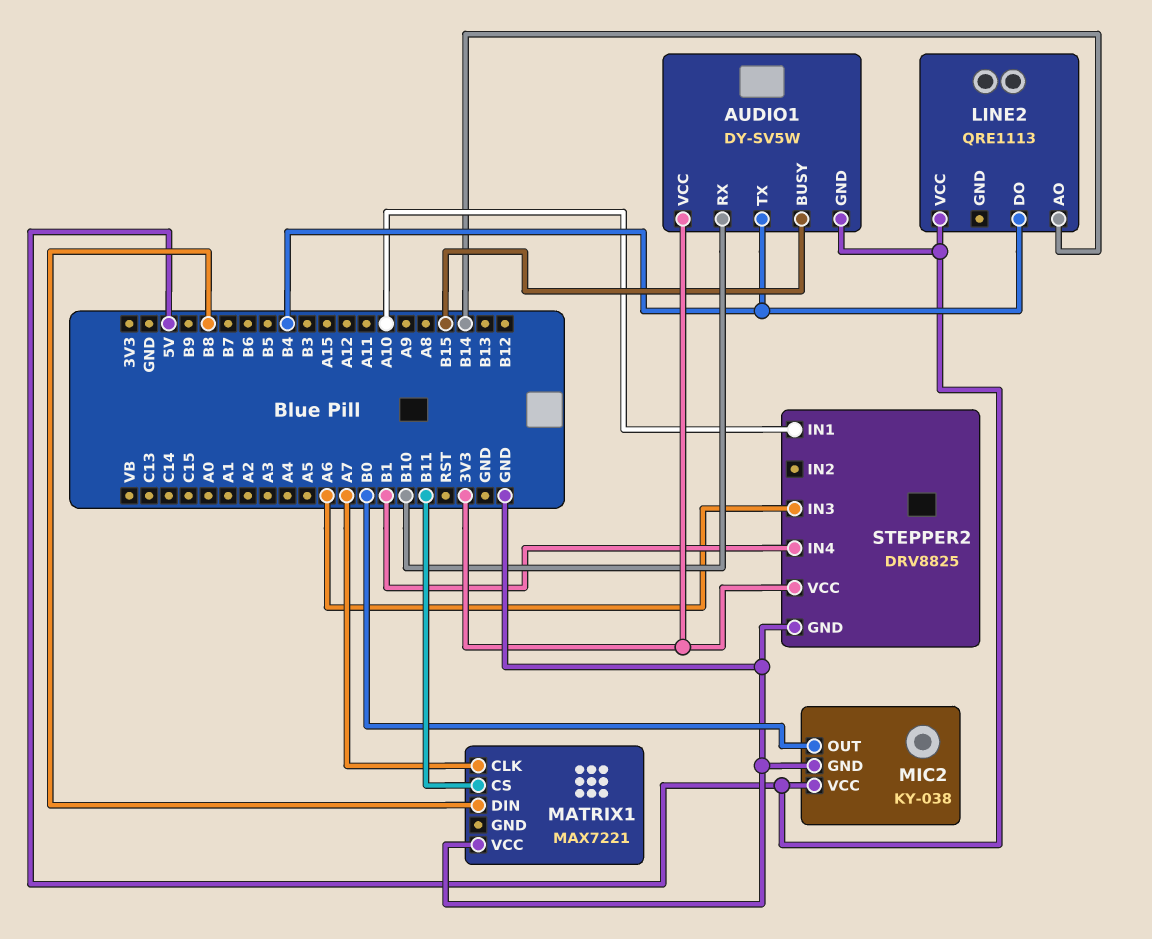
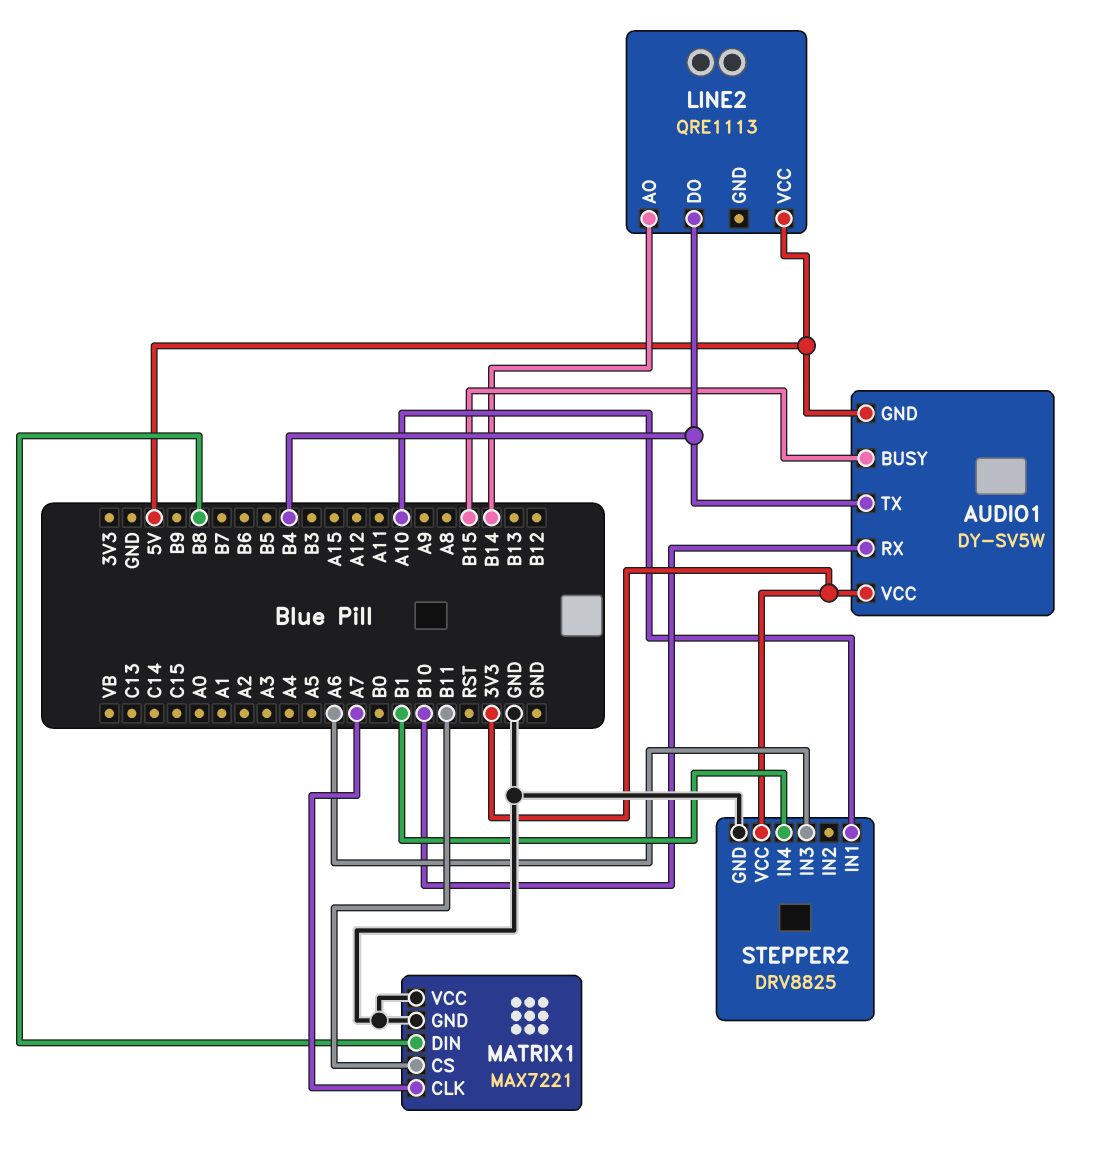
MATRIX1 pin GND: none -> GND
MIC2: KY-038 -> none
MIC2 pin GND: GND -> none
MIC2 pin OUT: B0 -> none
MIC2 pin VCC: 5V -> none

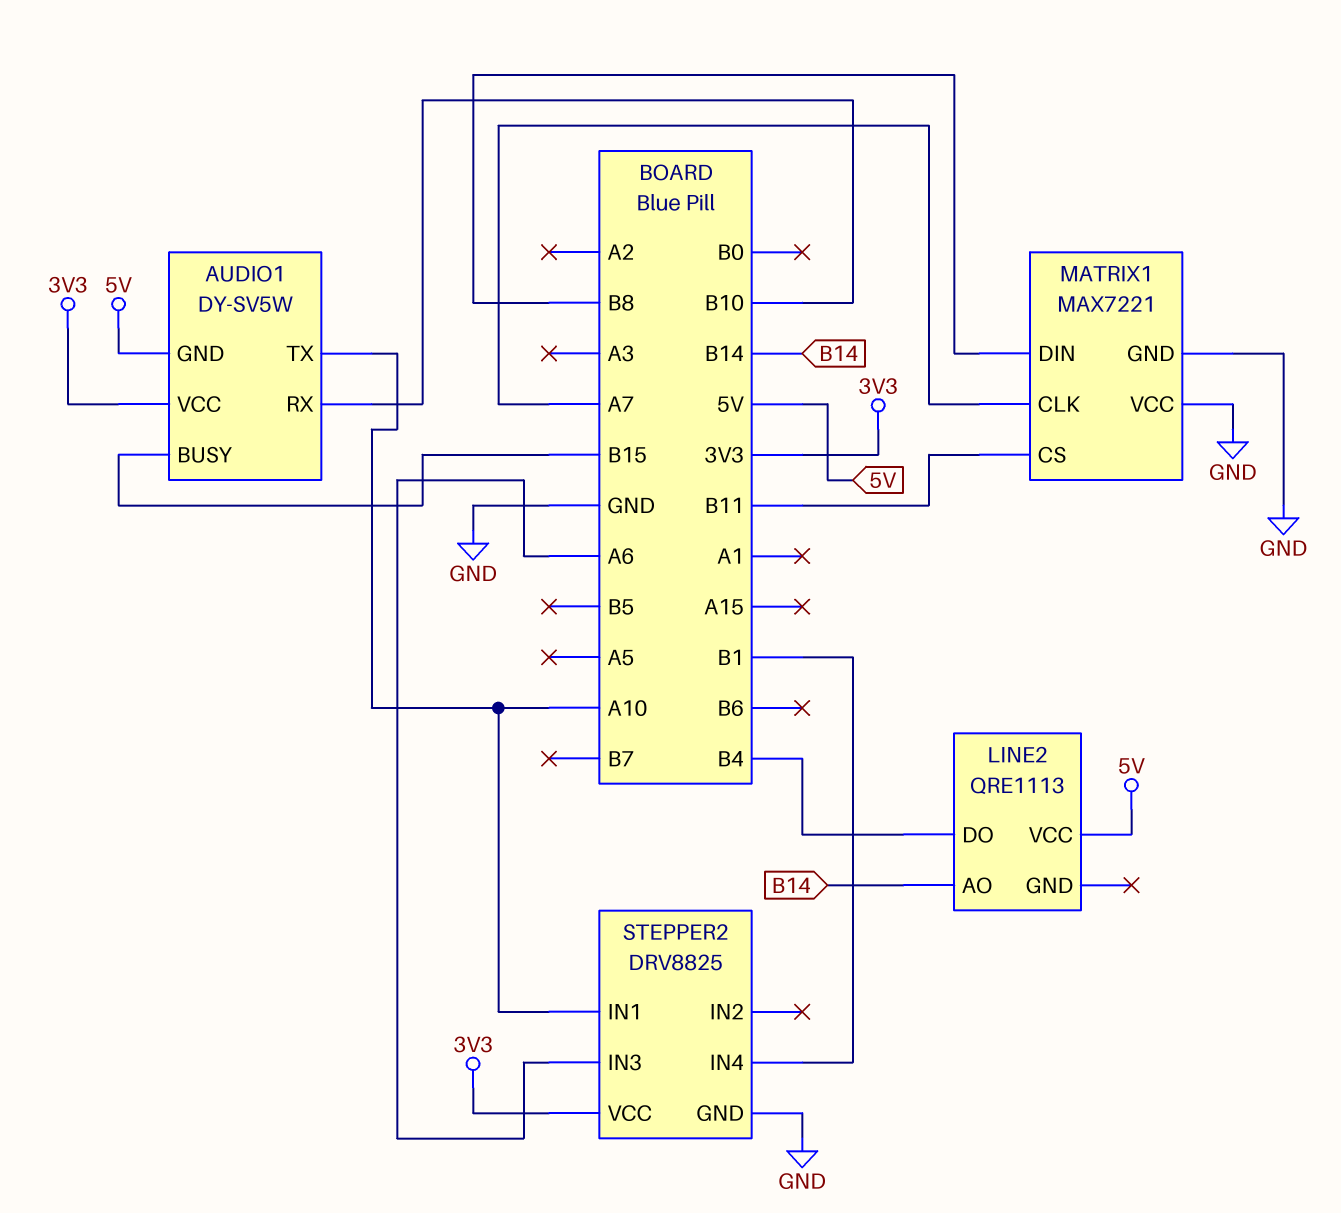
AUDIO1 pin TX: B4 -> A10

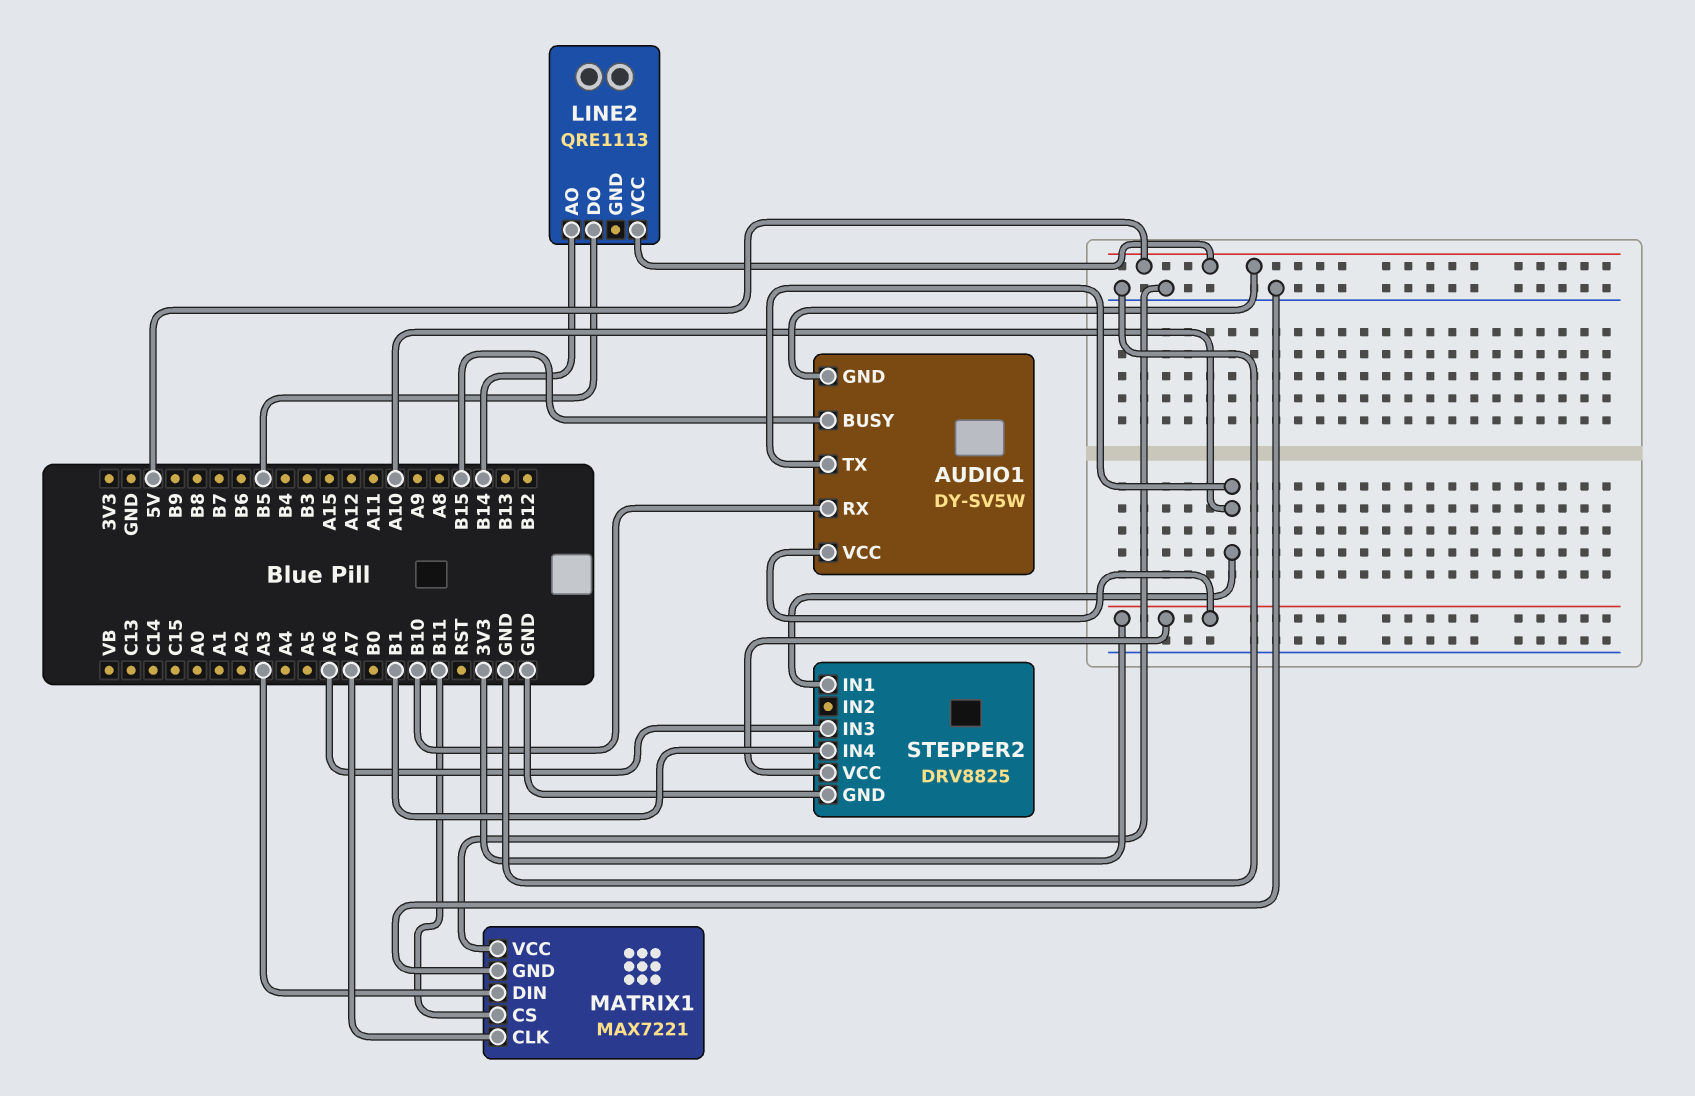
LINE2 pin DO: B4 -> B5
MATRIX1 pin DIN: B8 -> A3

